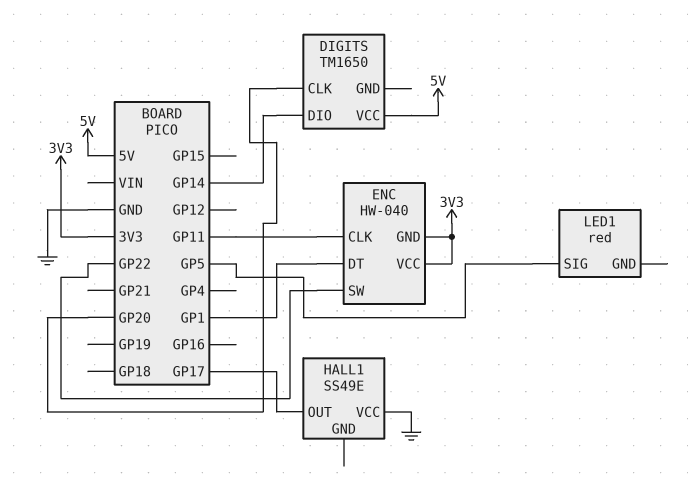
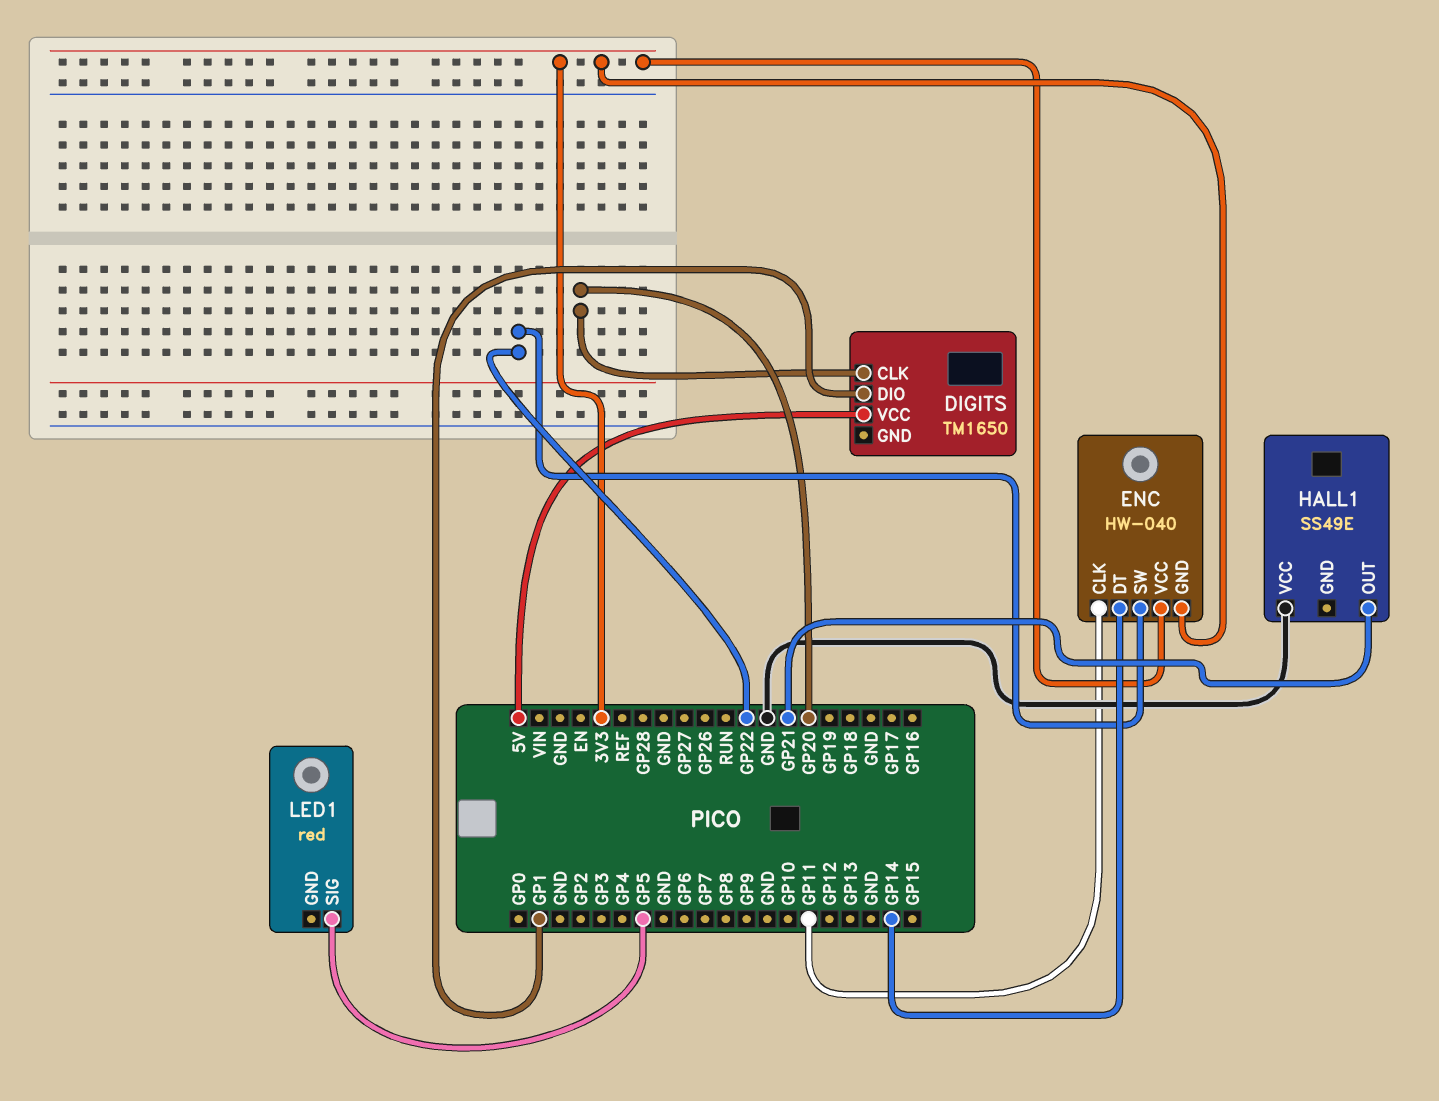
DIGITS pin DIO: GP14 -> GP1
ENC pin DT: GP1 -> GP14
HALL1 pin OUT: GP17 -> GP21

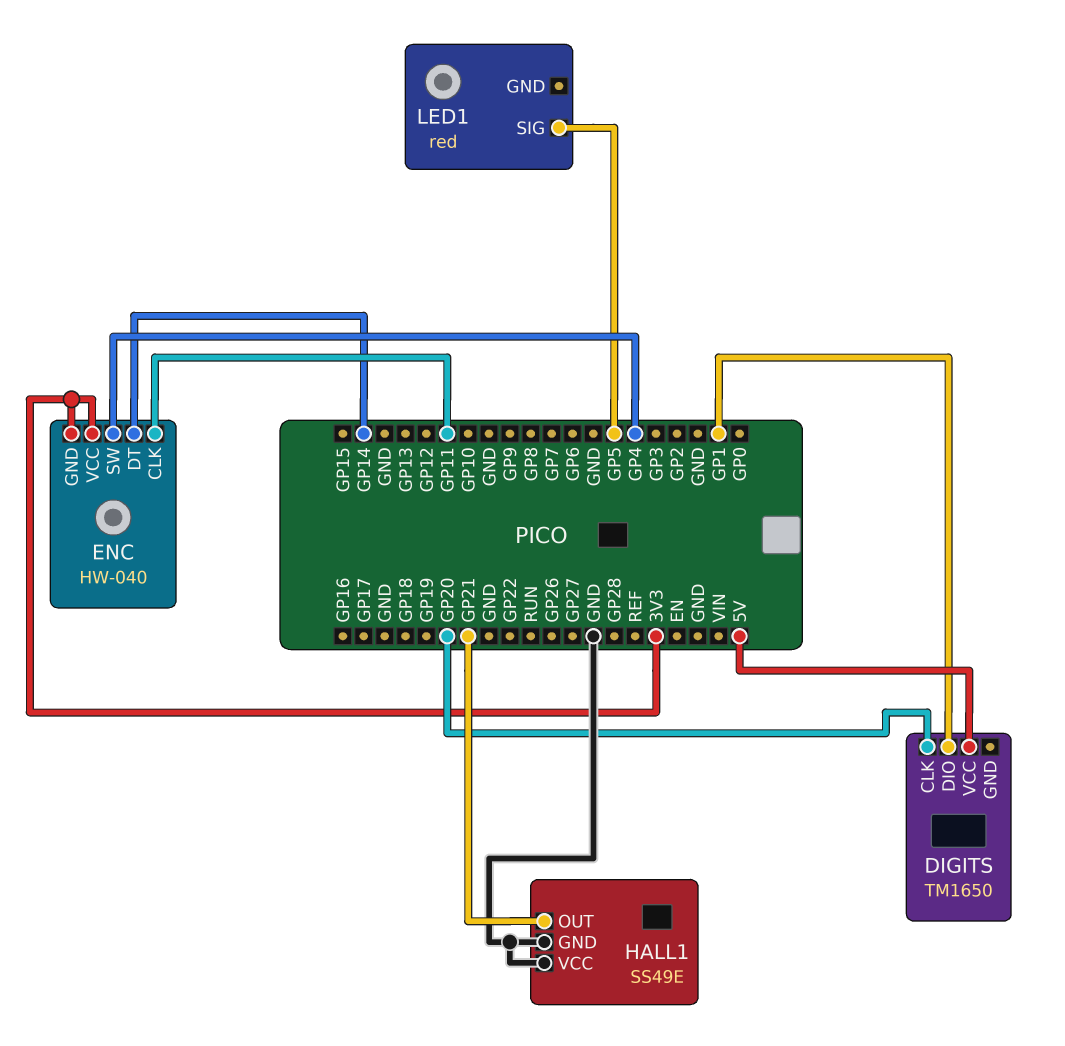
ENC pin SW: GP22 -> GP4
HALL1 pin GND: none -> GND

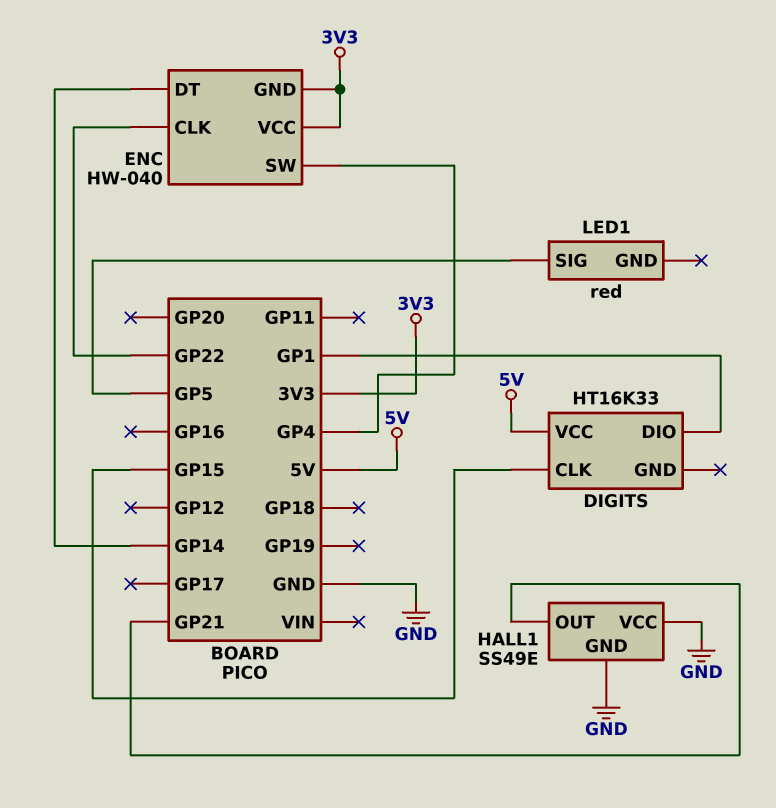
DIGITS: TM1650 -> HT16K33
DIGITS pin CLK: GP20 -> GP15
ENC pin CLK: GP11 -> GP22

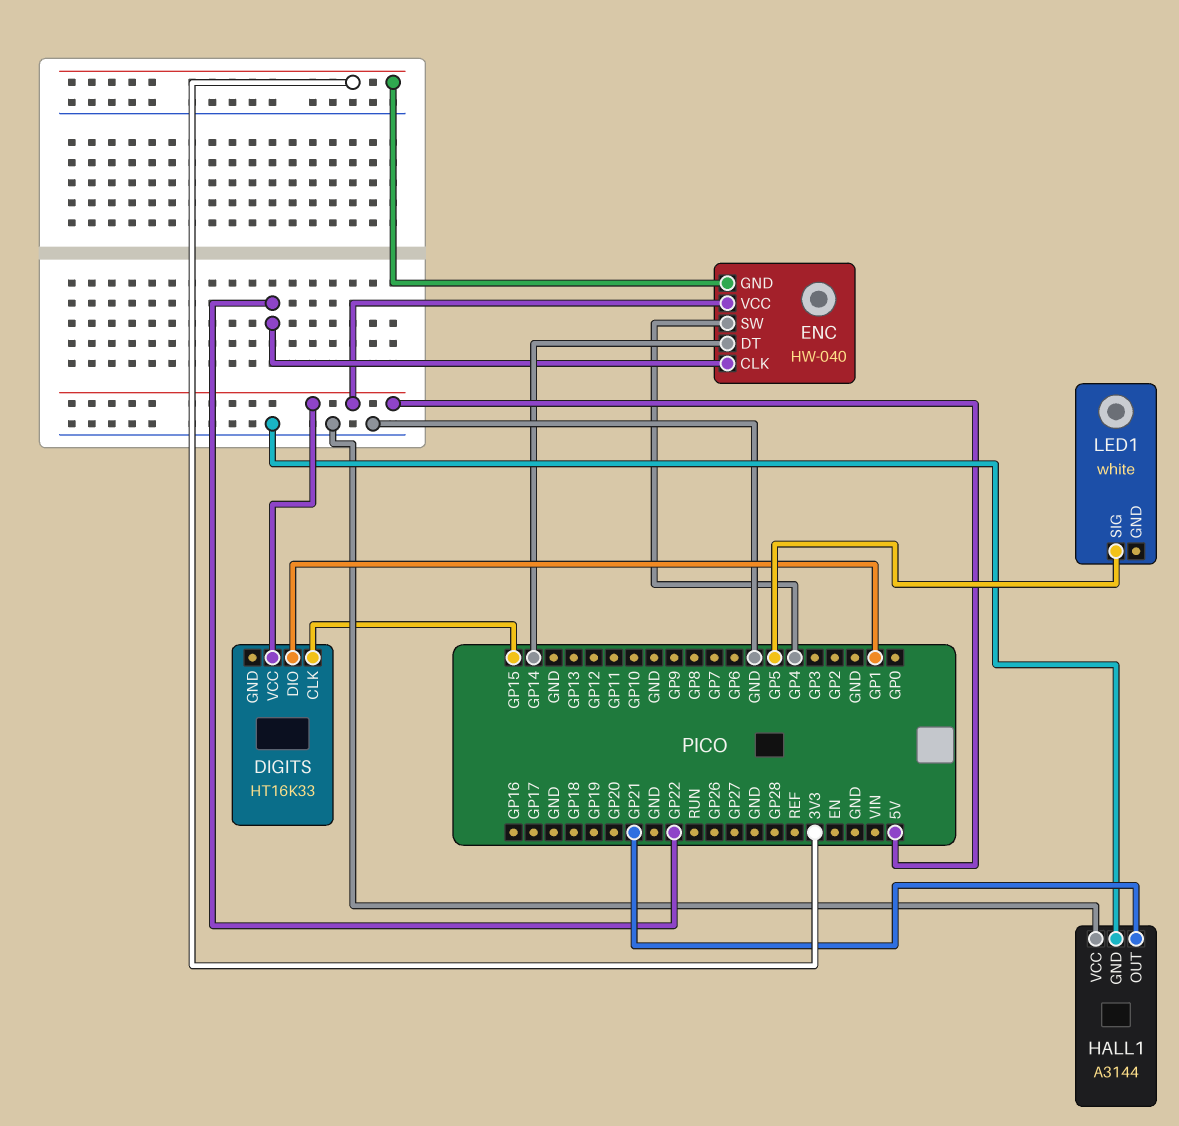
ENC pin VCC: 3V3 -> 5V
HALL1: SS49E -> A3144
LED1: red -> white

